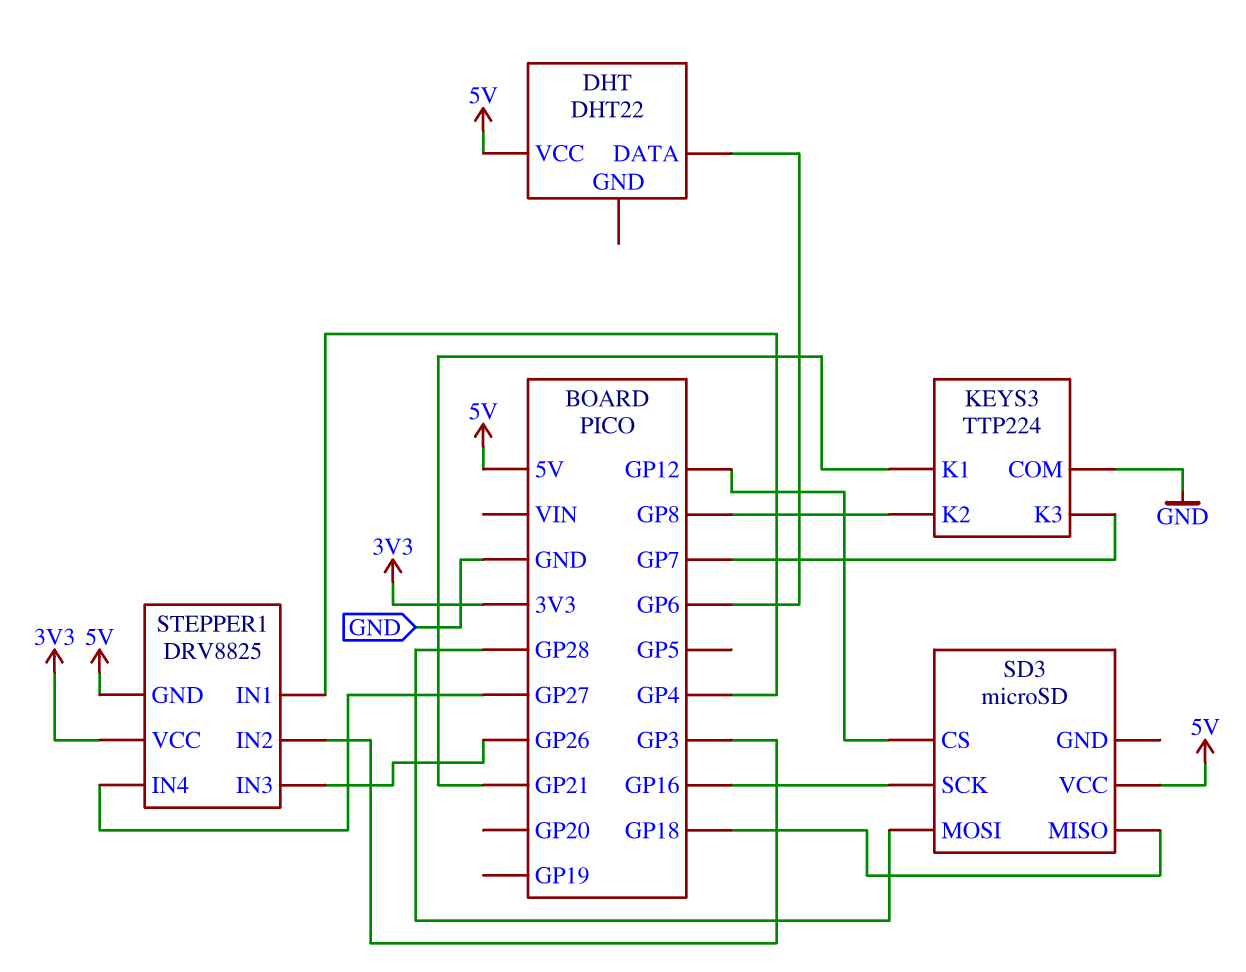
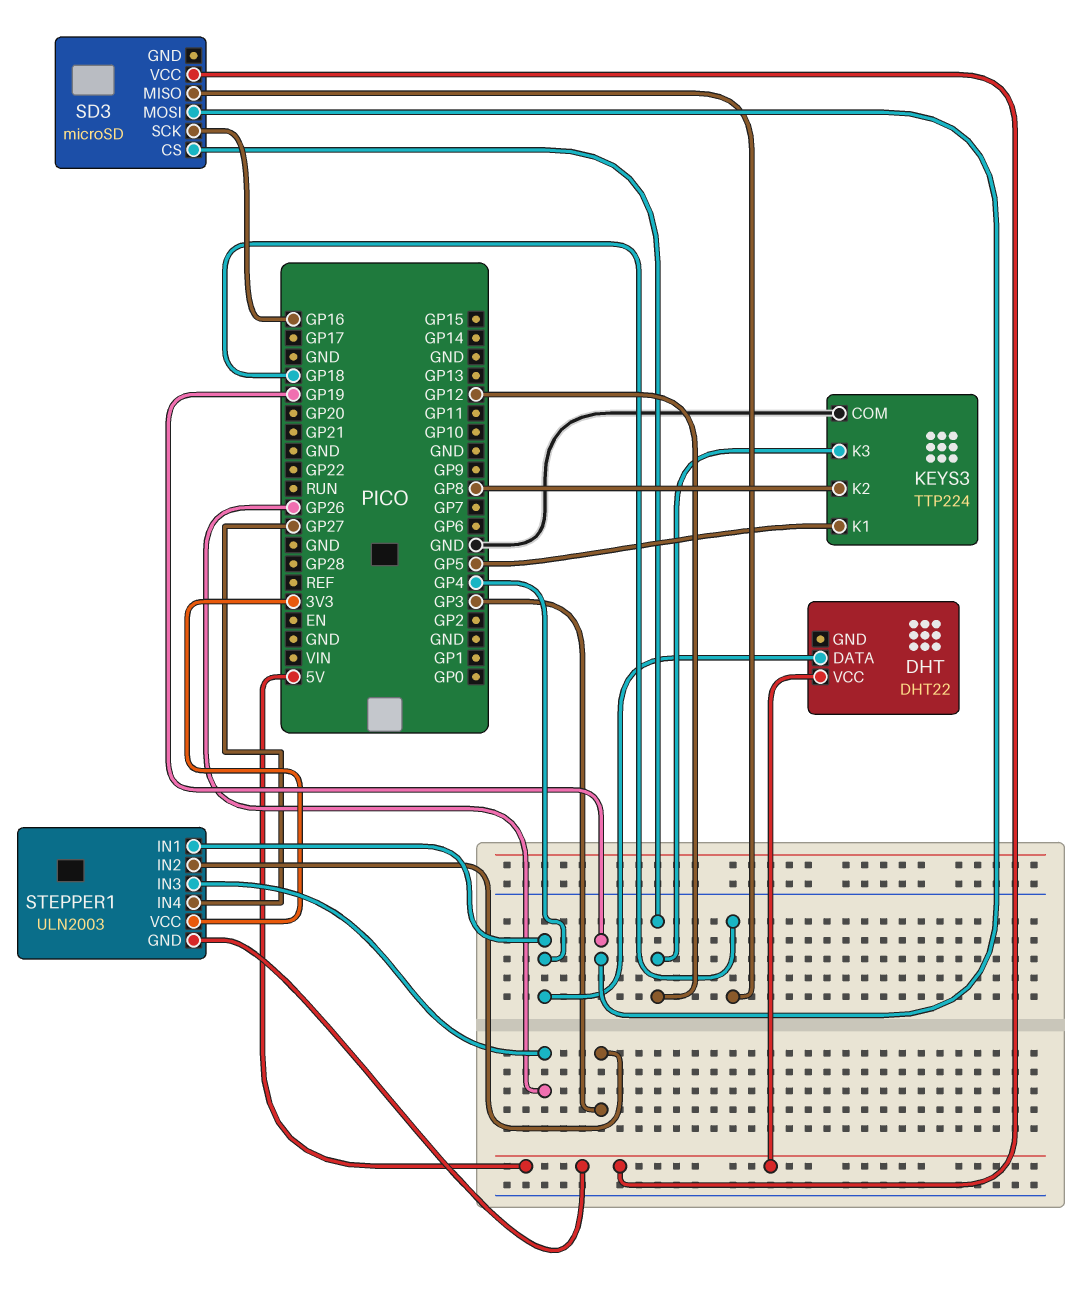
DHT pin DATA: GP6 -> GP4
KEYS3 pin K1: GP21 -> GP5
KEYS3 pin K3: GP7 -> GP12
SD3 pin MOSI: GP28 -> GP19
STEPPER1: DRV8825 -> ULN2003

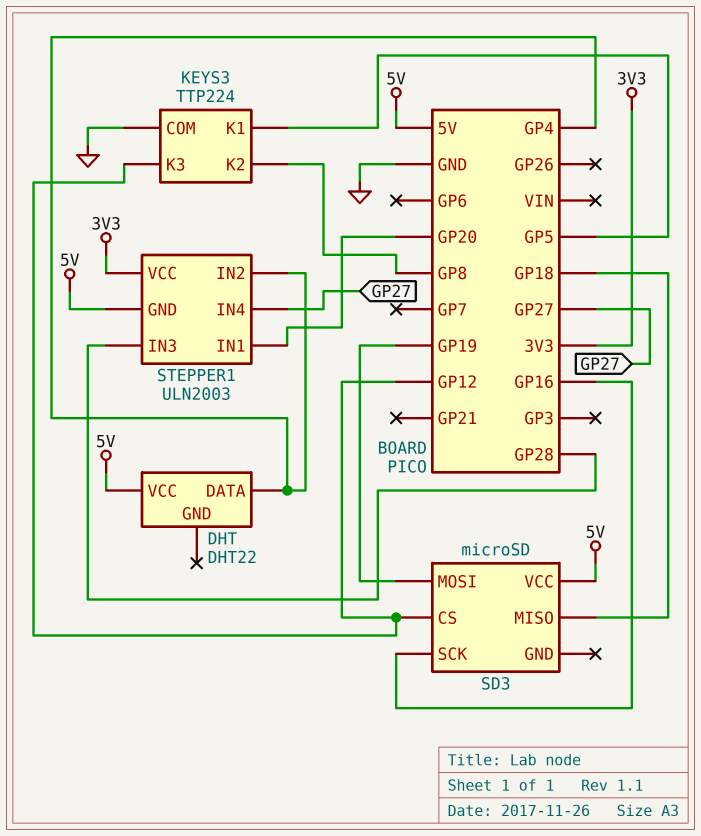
STEPPER1 pin IN1: GP4 -> GP20
STEPPER1 pin IN2: GP3 -> GP4
STEPPER1 pin IN3: GP26 -> GP28

